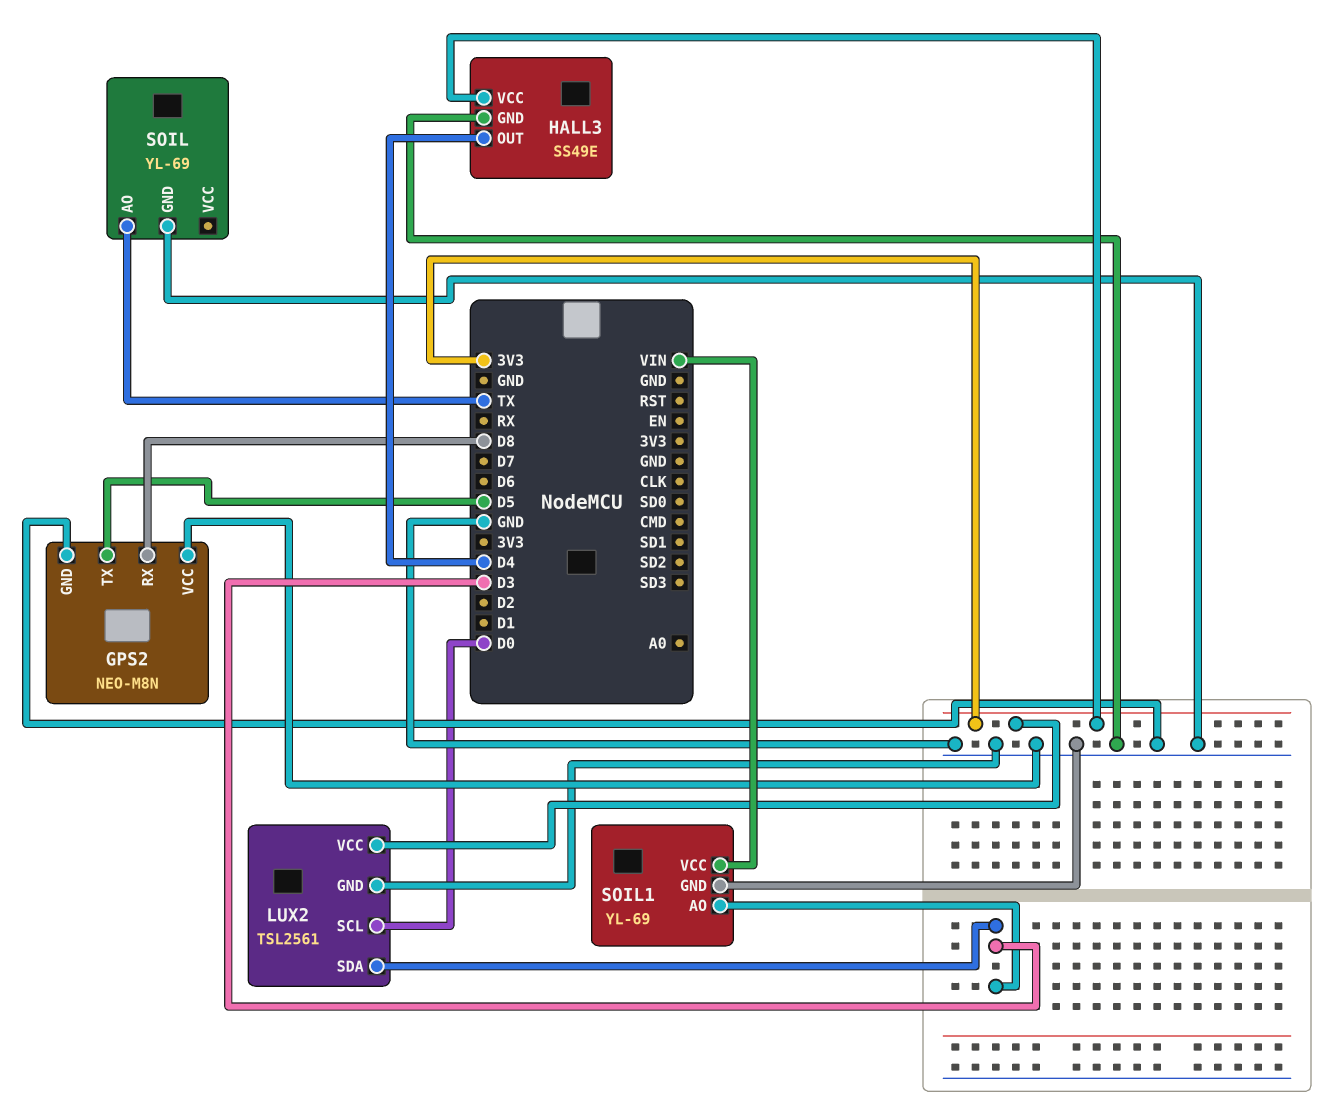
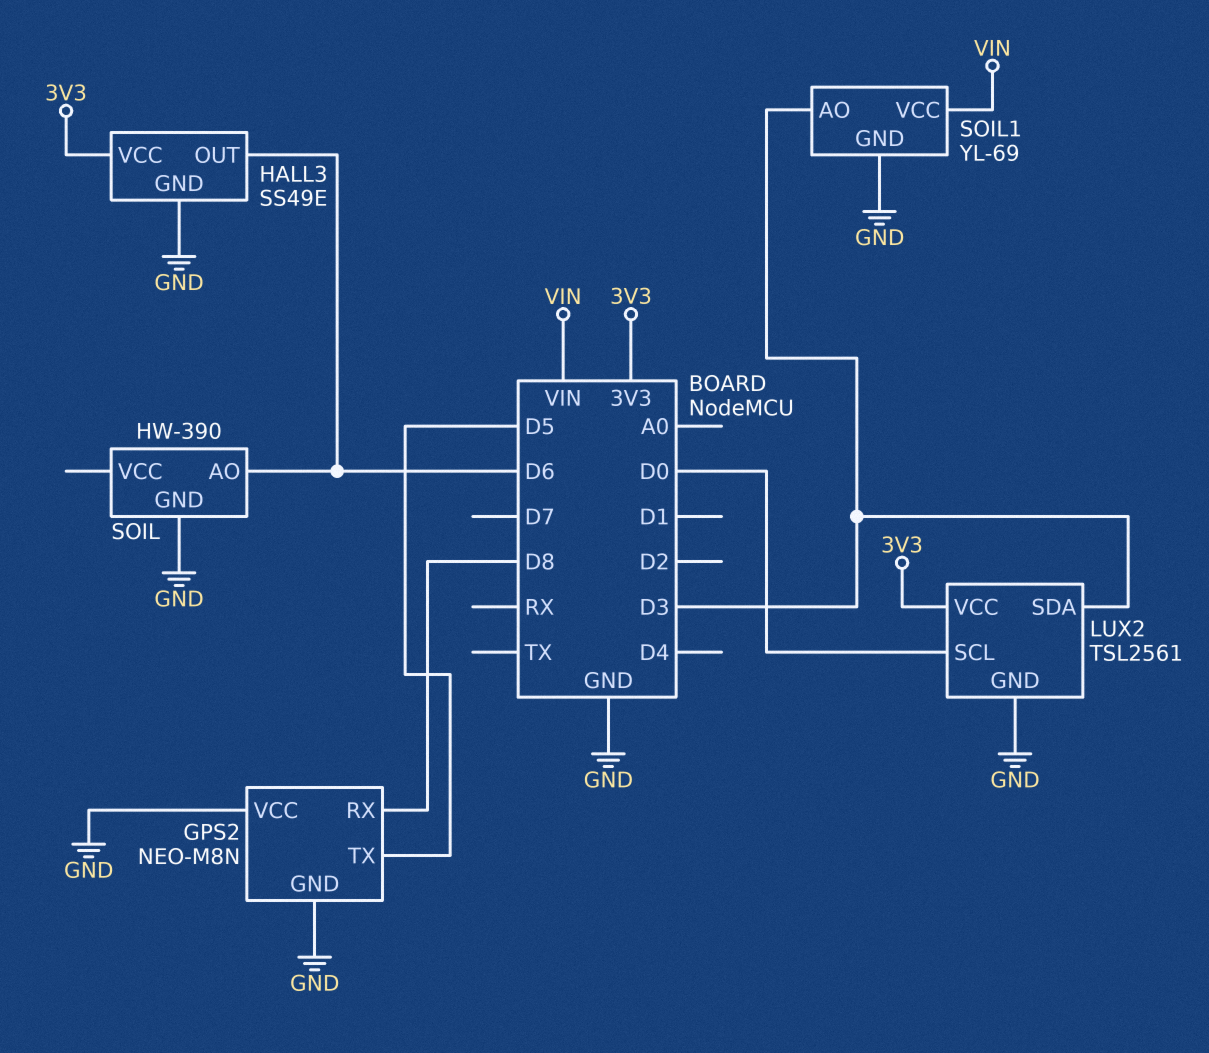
HALL3 pin OUT: D4 -> D6
SOIL: YL-69 -> HW-390
SOIL pin AO: TX -> D6

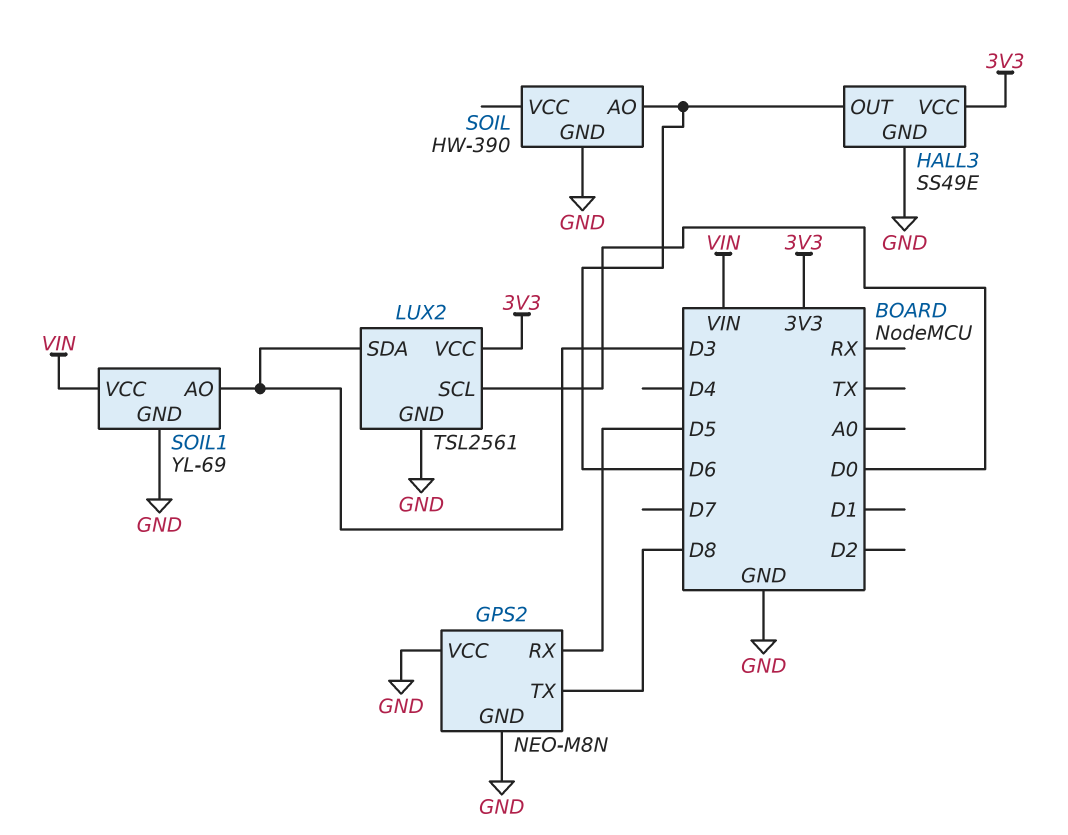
GPS2 pin RX: D8 -> D5
GPS2 pin TX: D5 -> D8

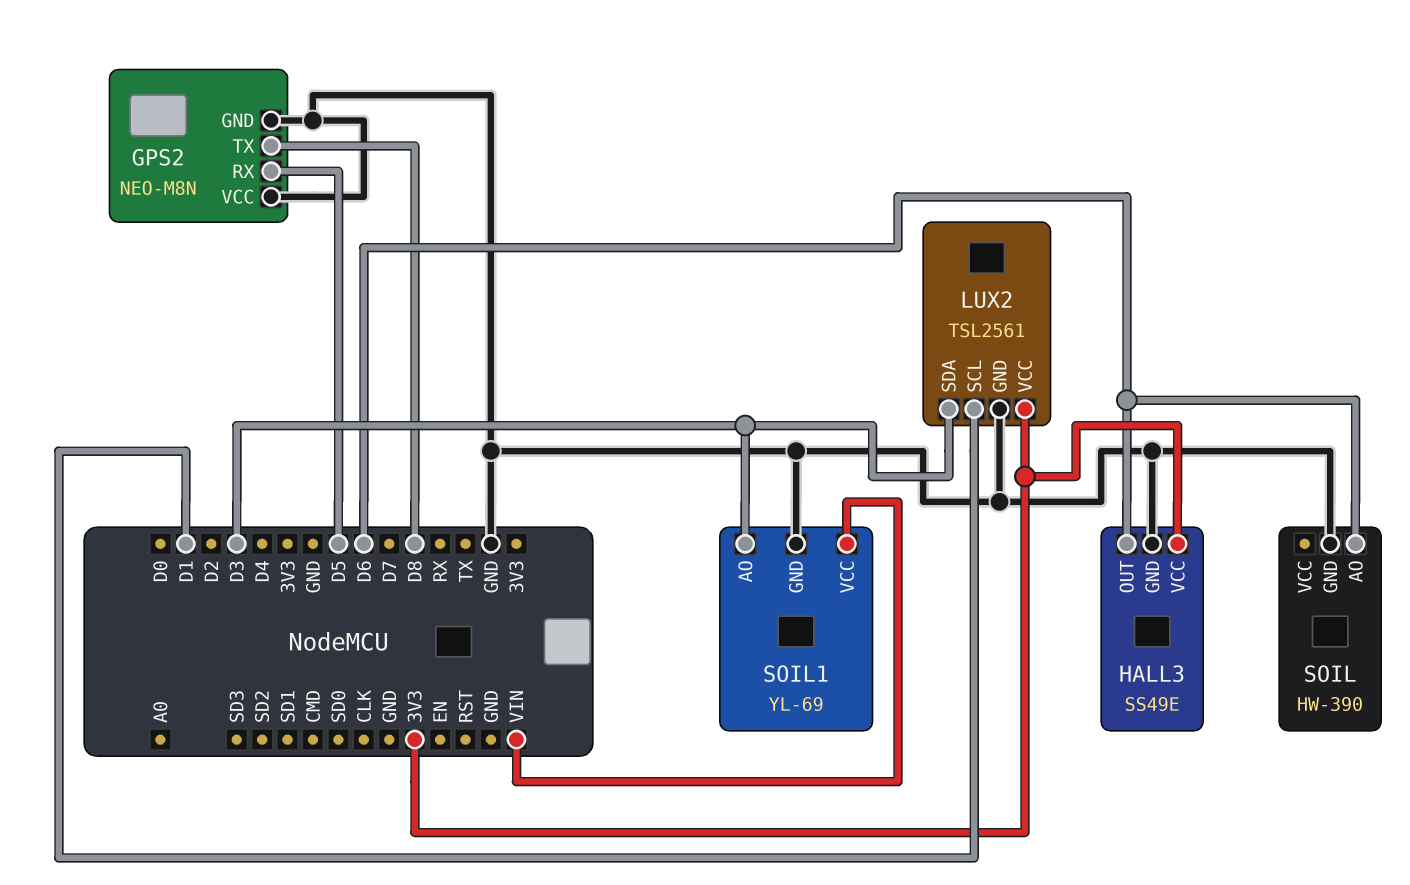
LUX2 pin SCL: D0 -> D1

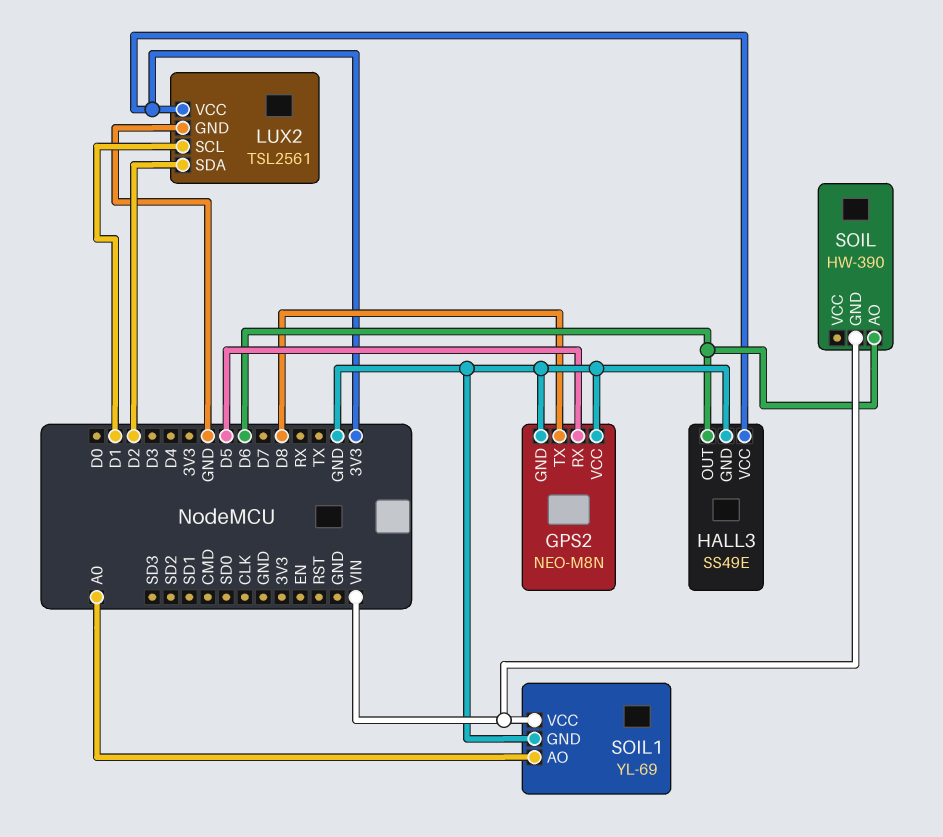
LUX2 pin SDA: D3 -> D2
SOIL pin GND: GND -> VIN
SOIL1 pin AO: D3 -> A0

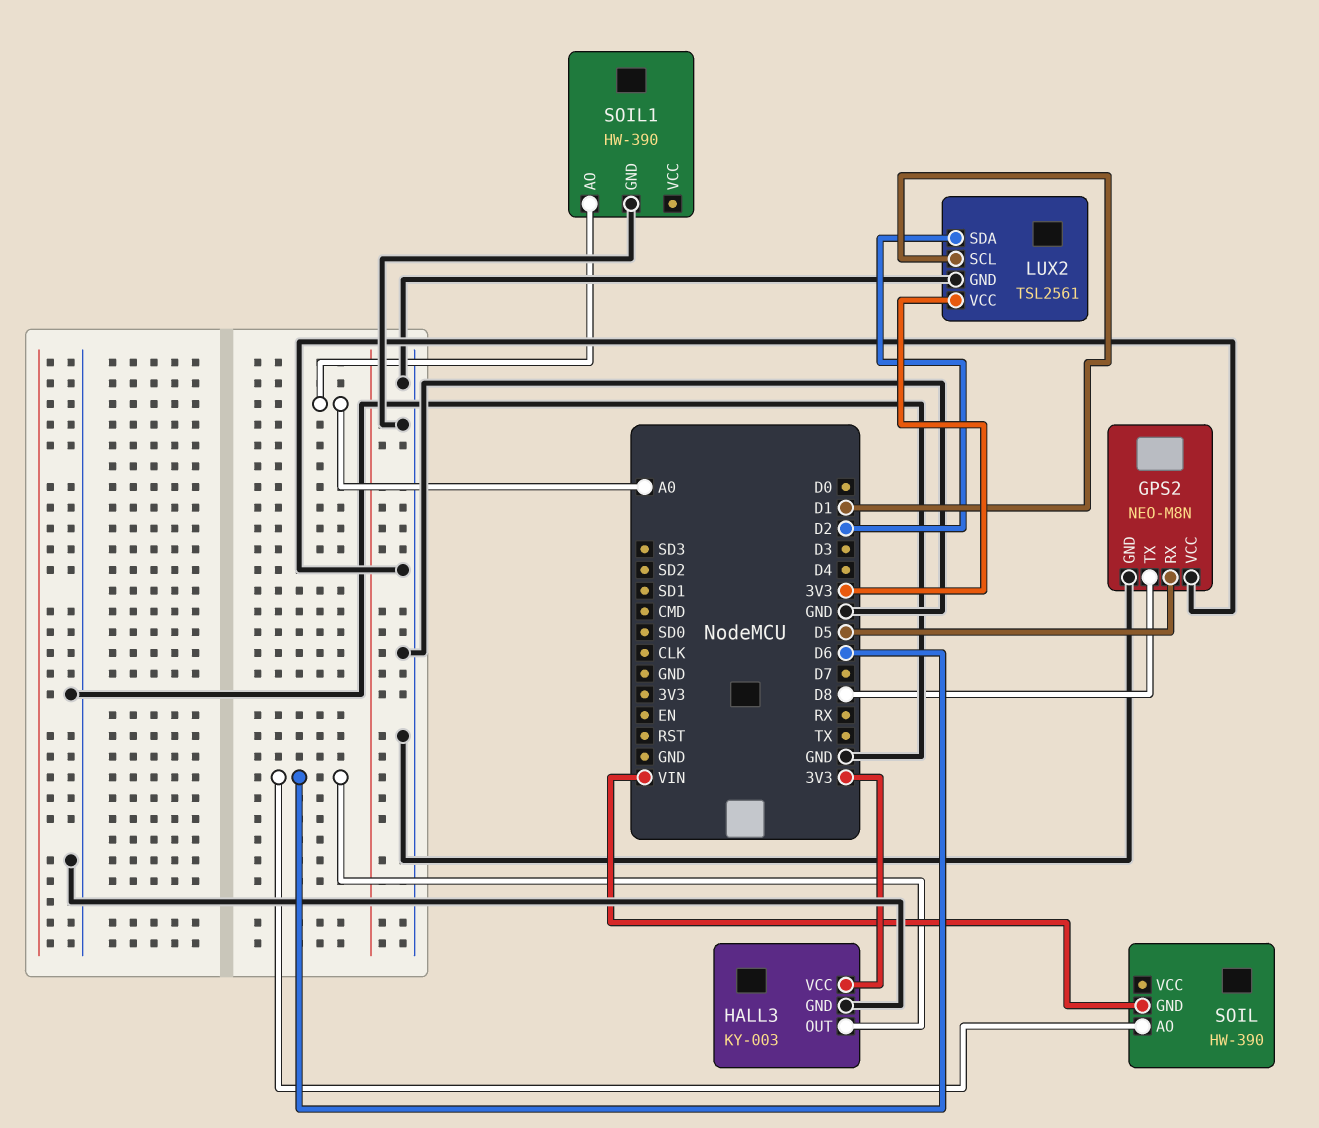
HALL3: SS49E -> KY-003
SOIL1: YL-69 -> HW-390
SOIL1 pin VCC: VIN -> none

